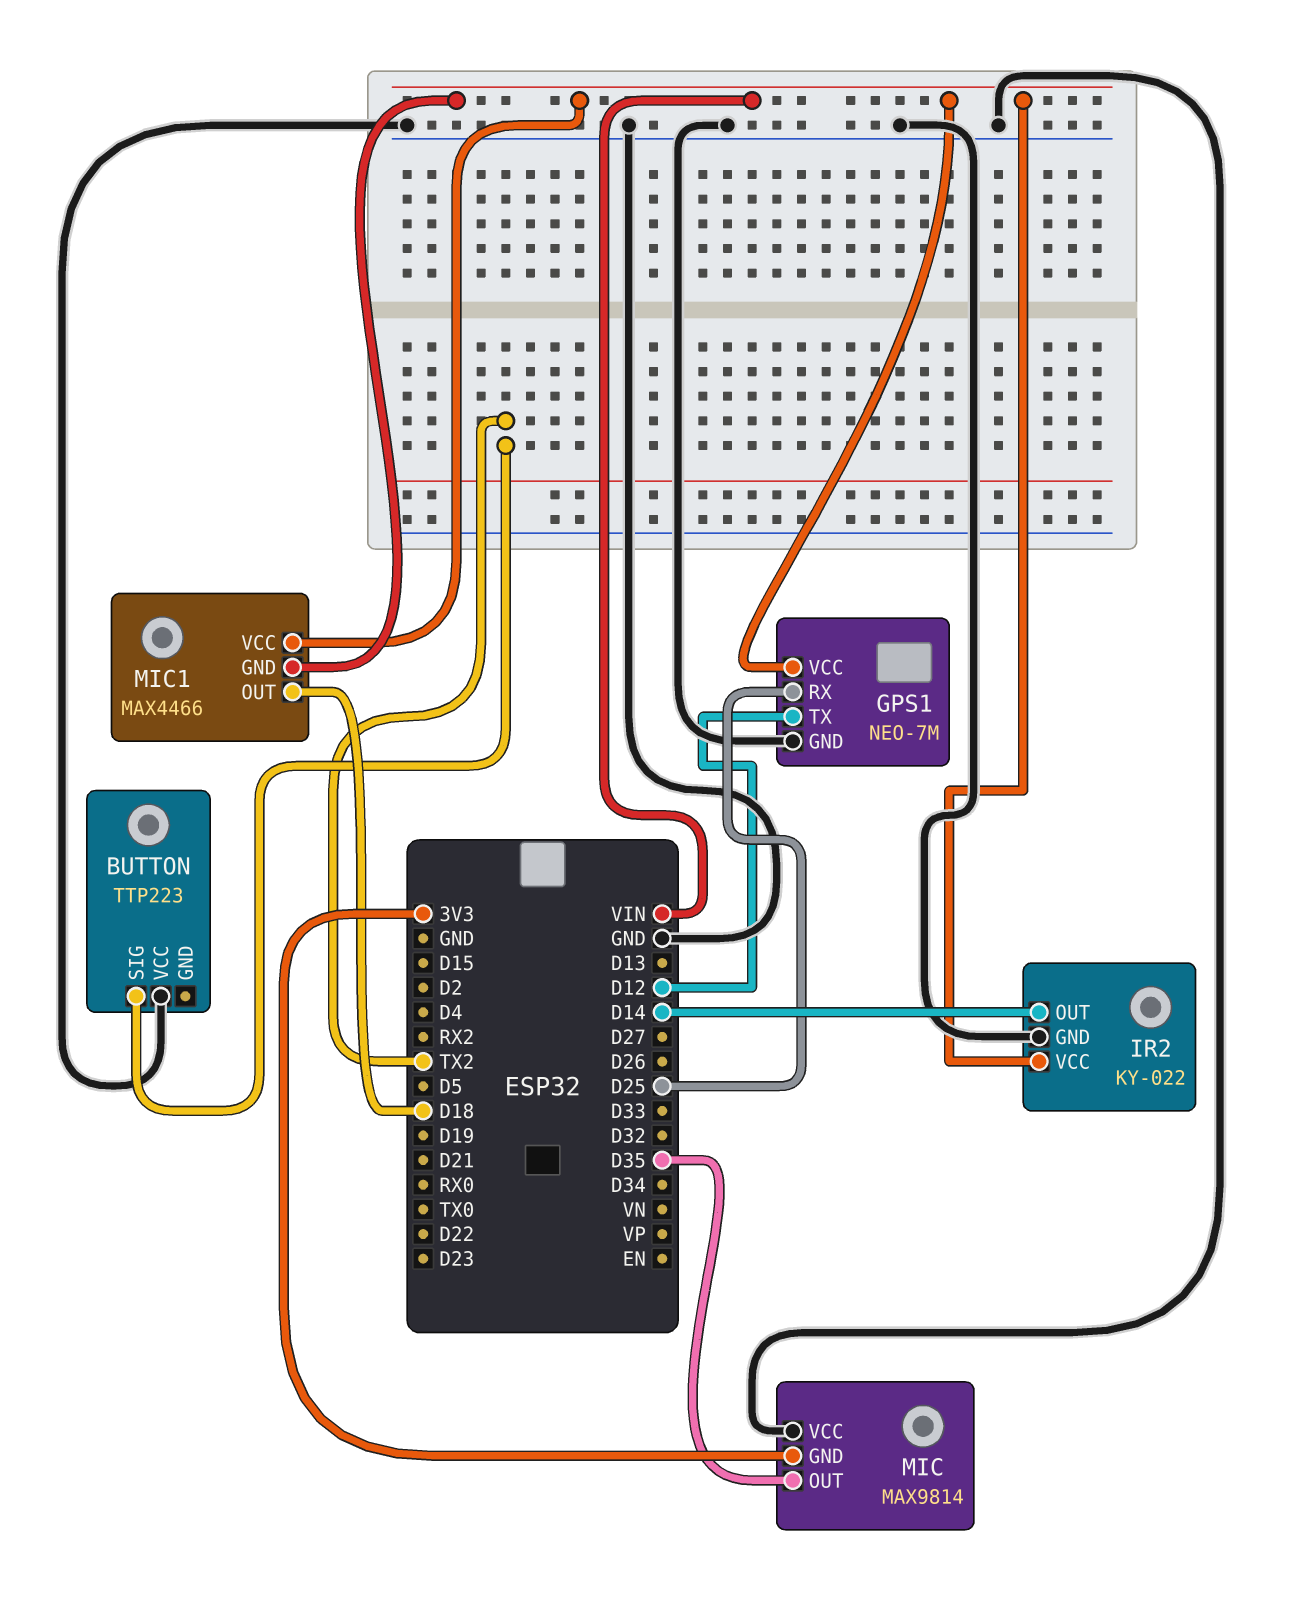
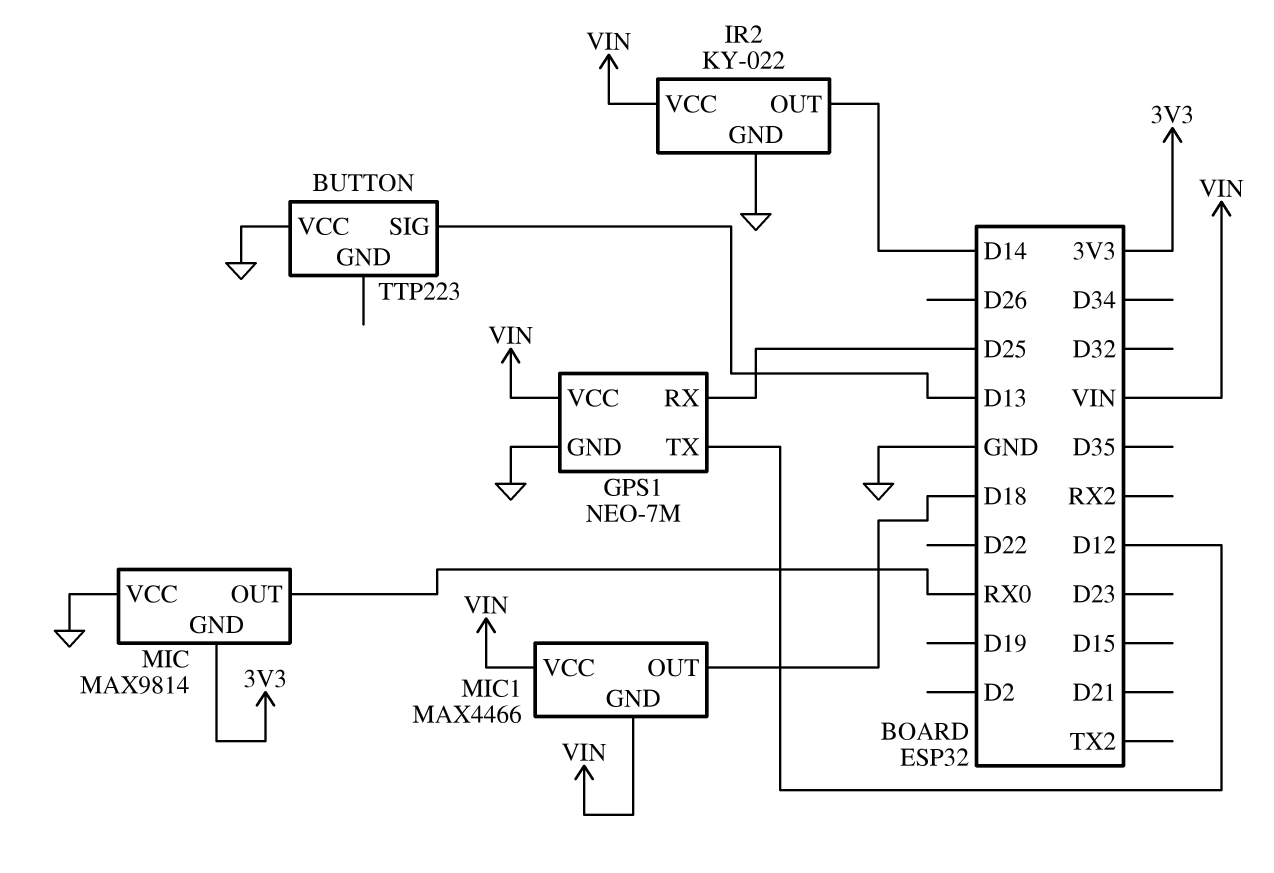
BUTTON pin SIG: TX2 -> D13
MIC pin OUT: D35 -> RX0

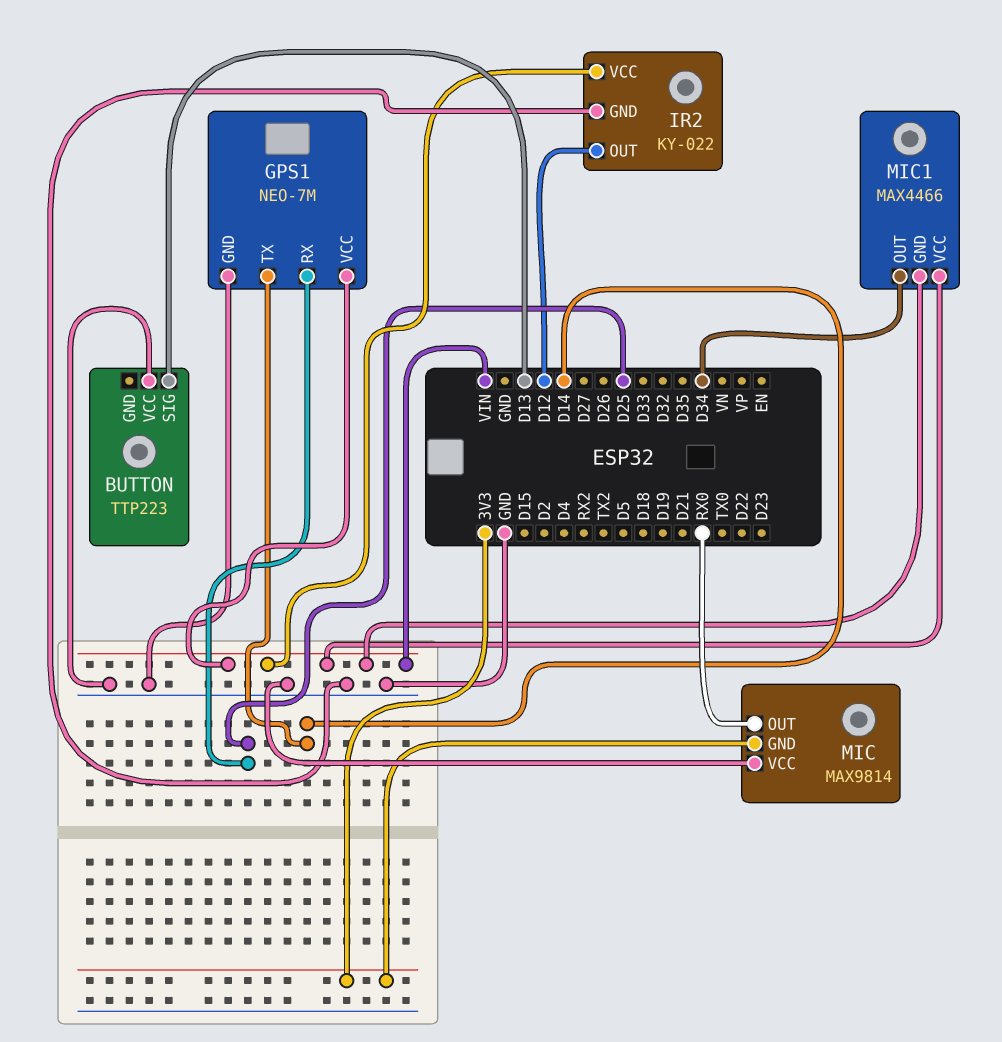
GPS1 pin TX: D12 -> D14
IR2 pin OUT: D14 -> D12
MIC1 pin OUT: D18 -> D34

